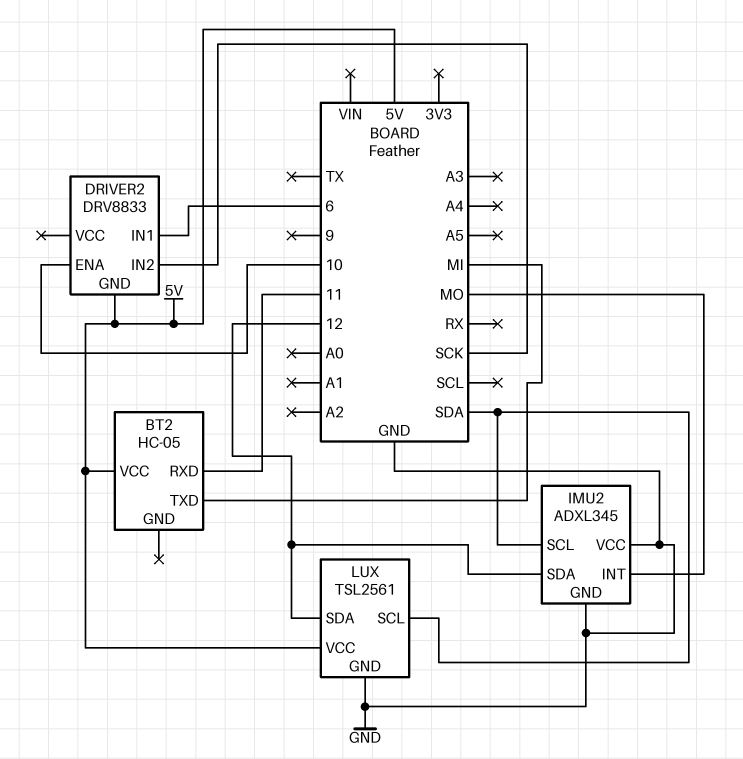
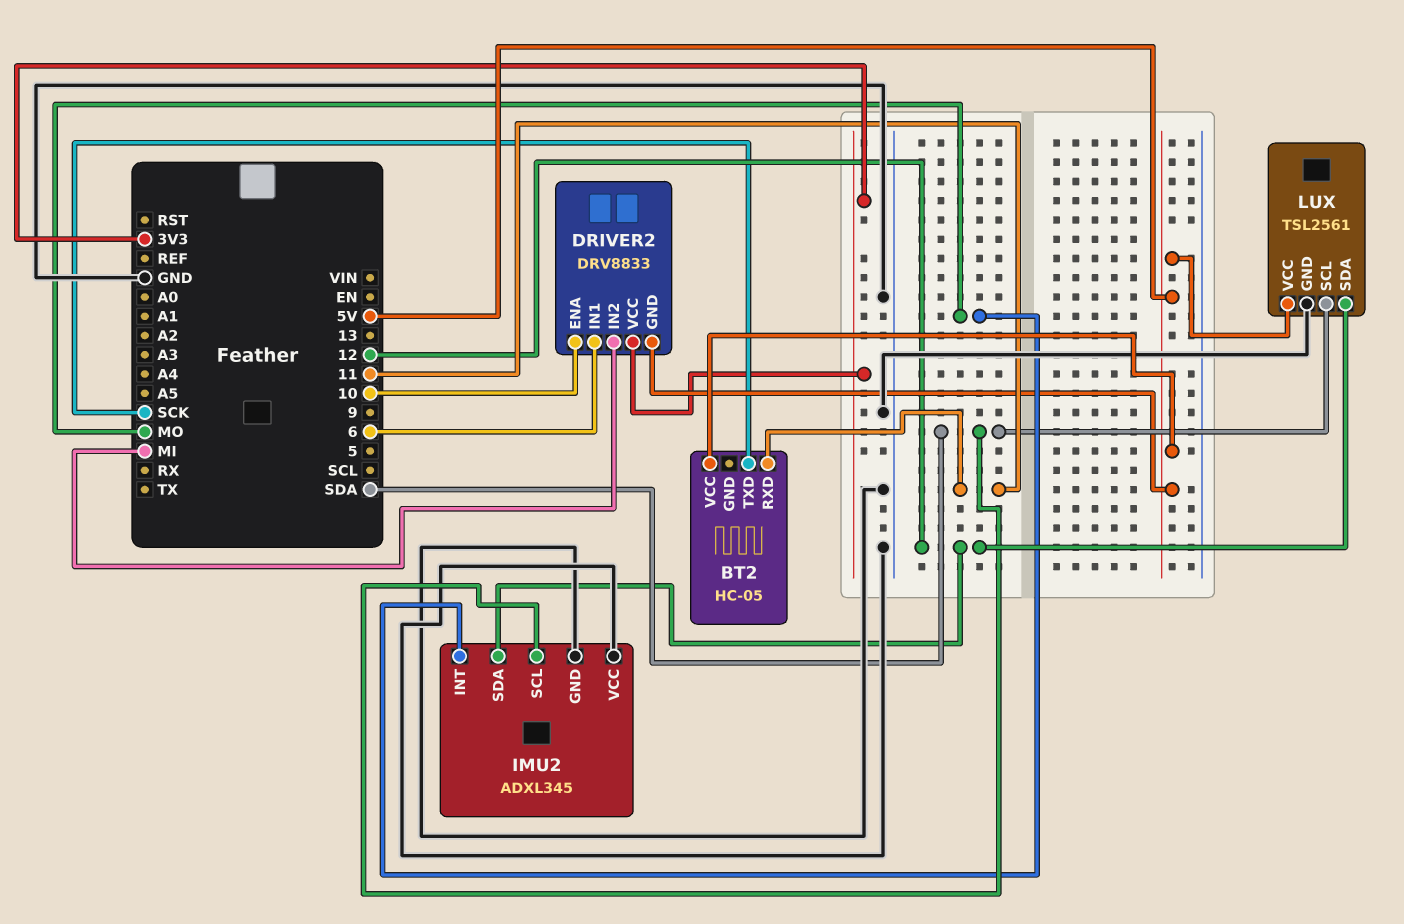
BT2 pin TXD: MI -> SCK
DRIVER2 pin IN2: SCK -> MI
DRIVER2 pin VCC: none -> 3V3

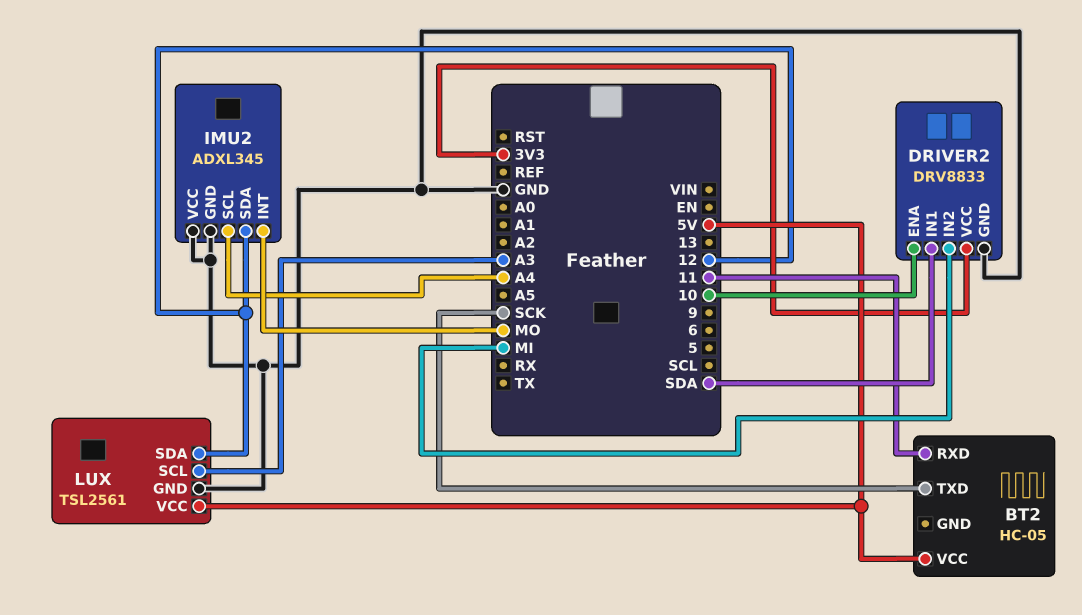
DRIVER2 pin GND: 5V -> GND
DRIVER2 pin IN1: 6 -> SDA
IMU2 pin SCL: SDA -> A4
LUX pin SCL: SDA -> A3

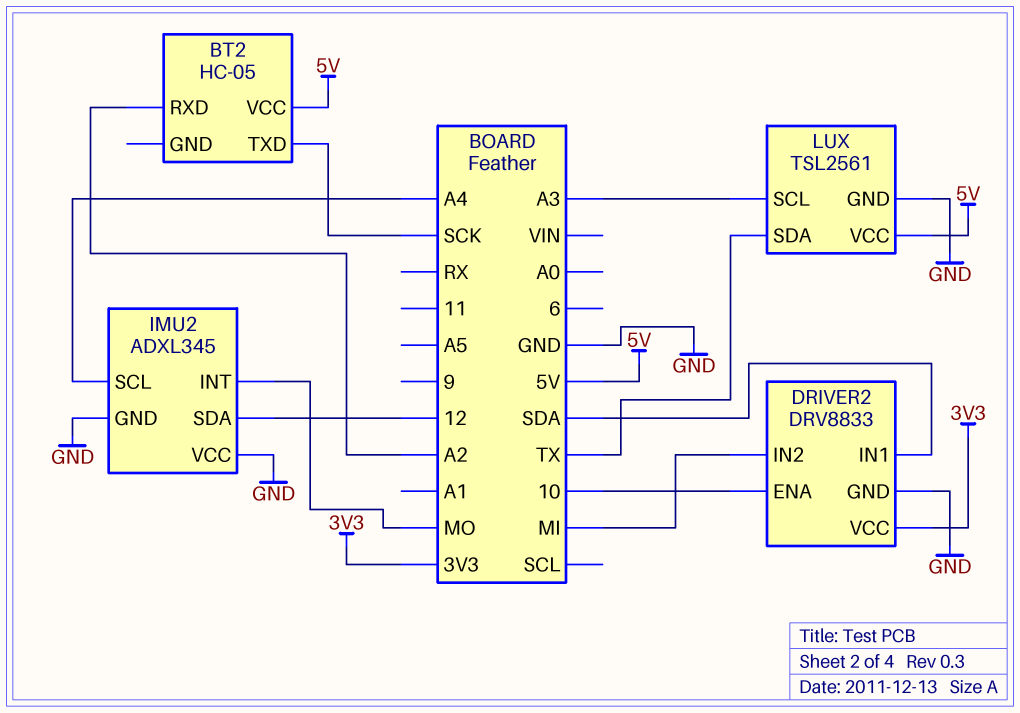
BT2 pin RXD: 11 -> A2
LUX pin SDA: 12 -> TX

